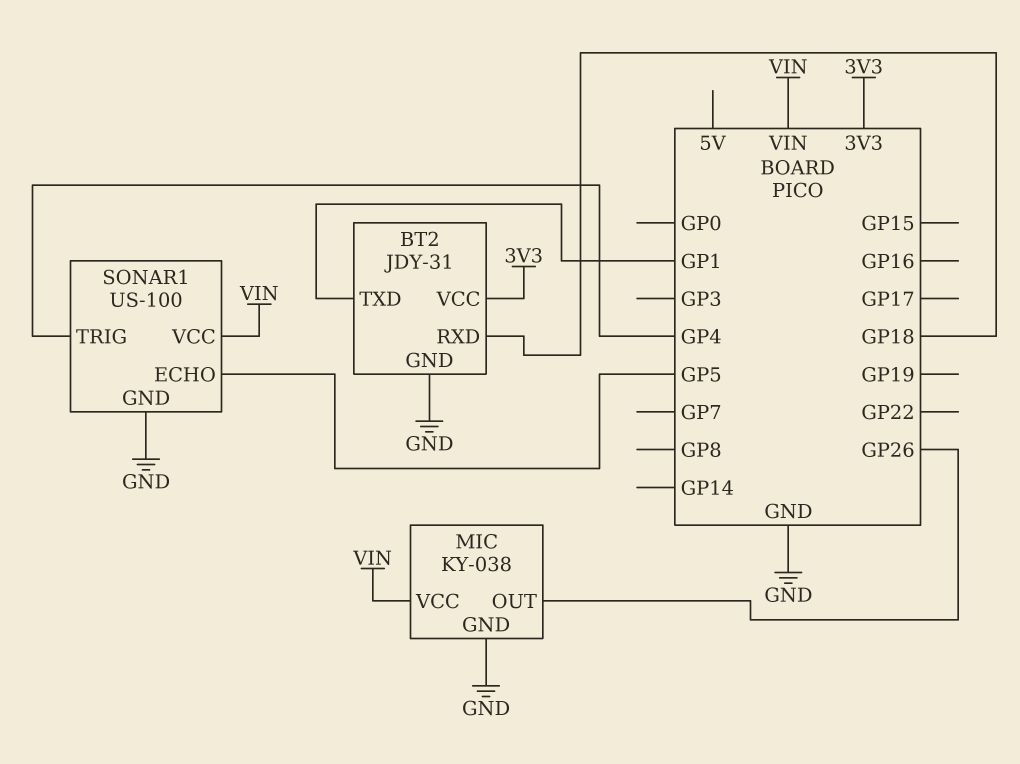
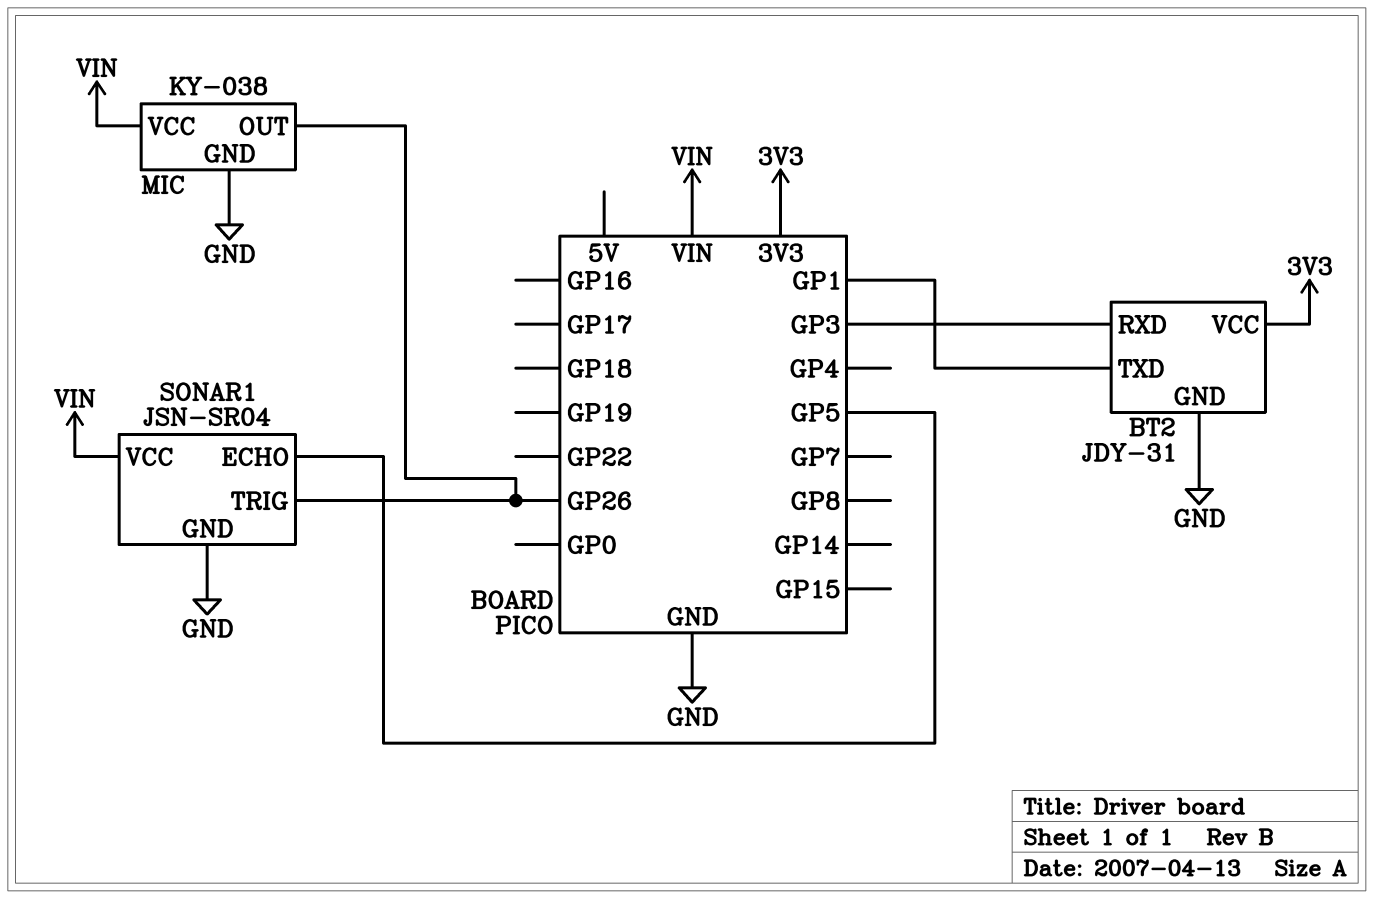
BT2 pin RXD: GP18 -> GP3
SONAR1: US-100 -> JSN-SR04
SONAR1 pin TRIG: GP4 -> GP26

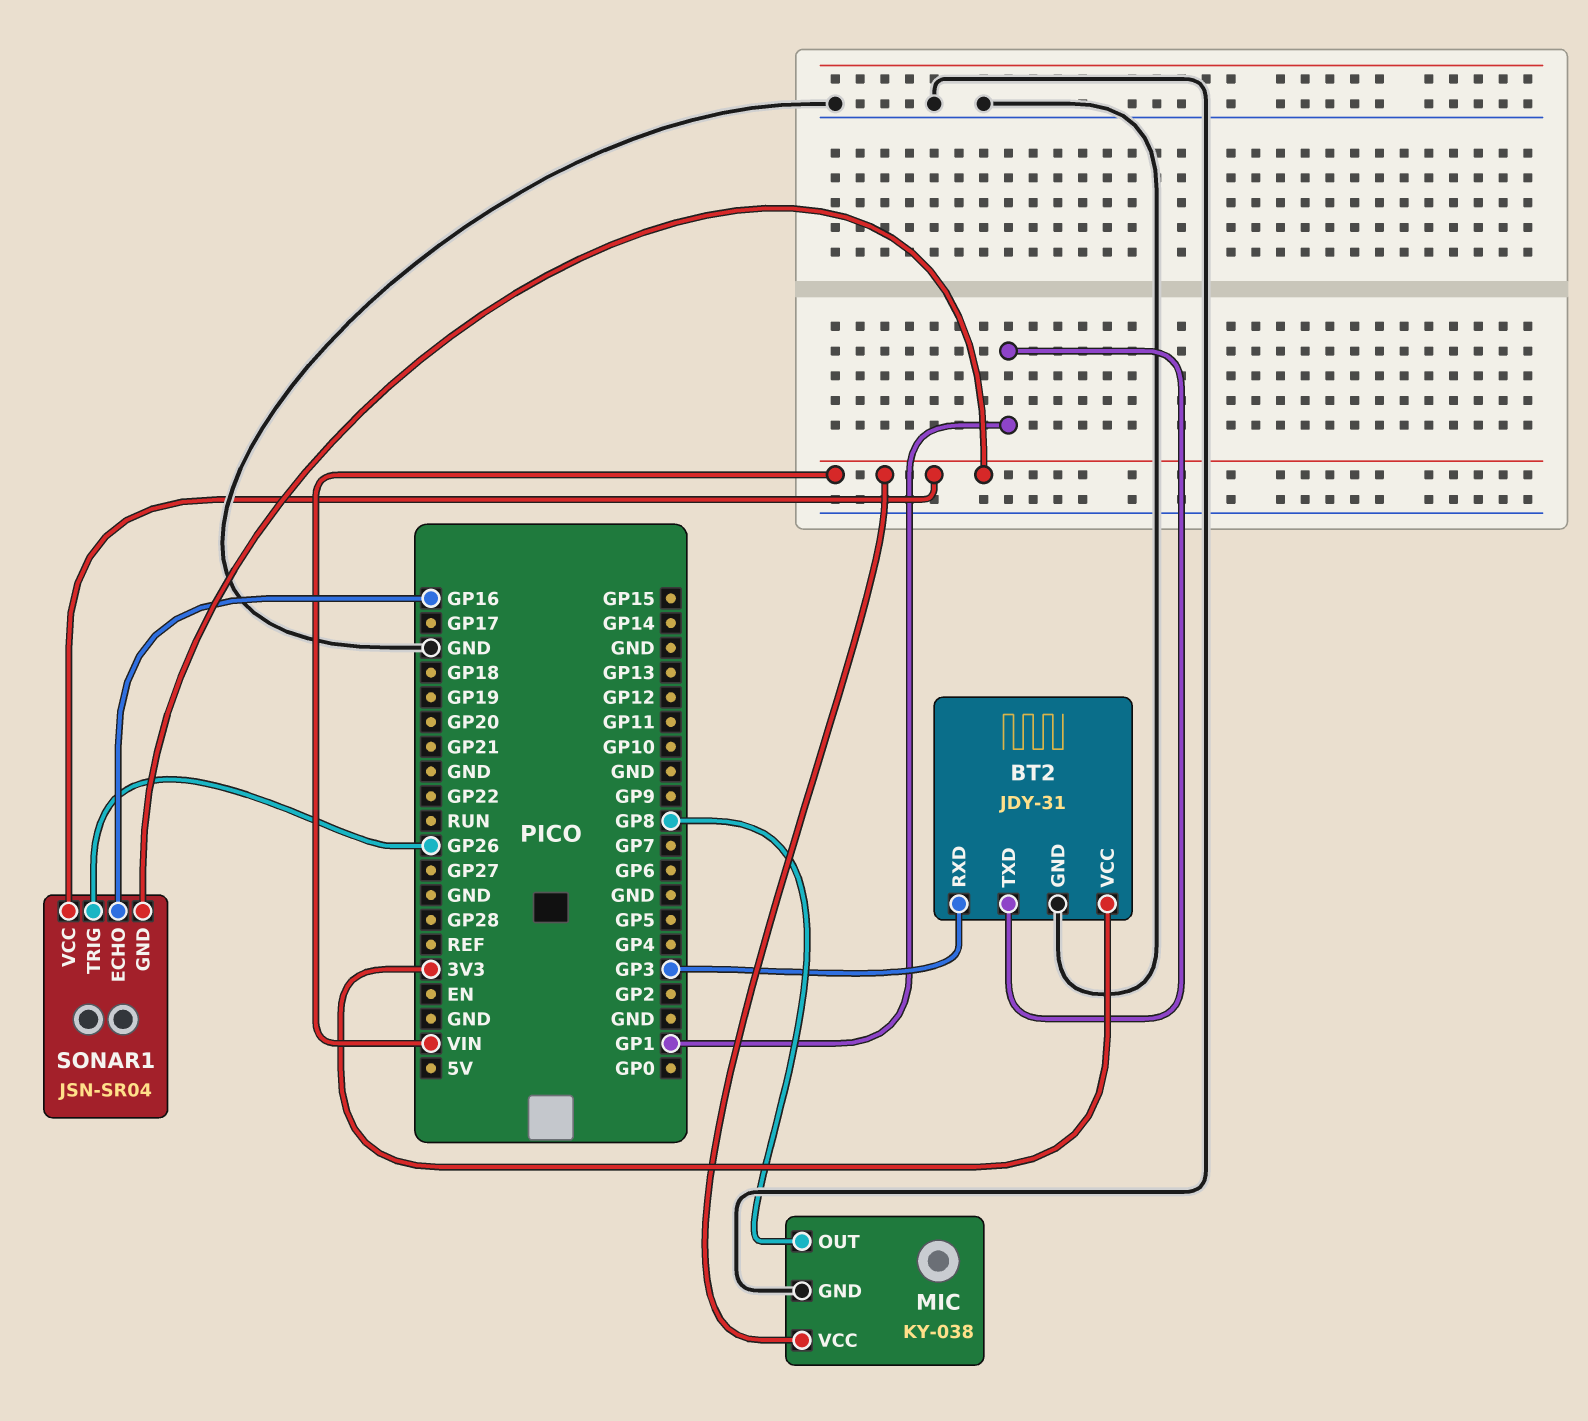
MIC pin OUT: GP26 -> GP8
SONAR1 pin ECHO: GP5 -> GP16
SONAR1 pin GND: GND -> VIN

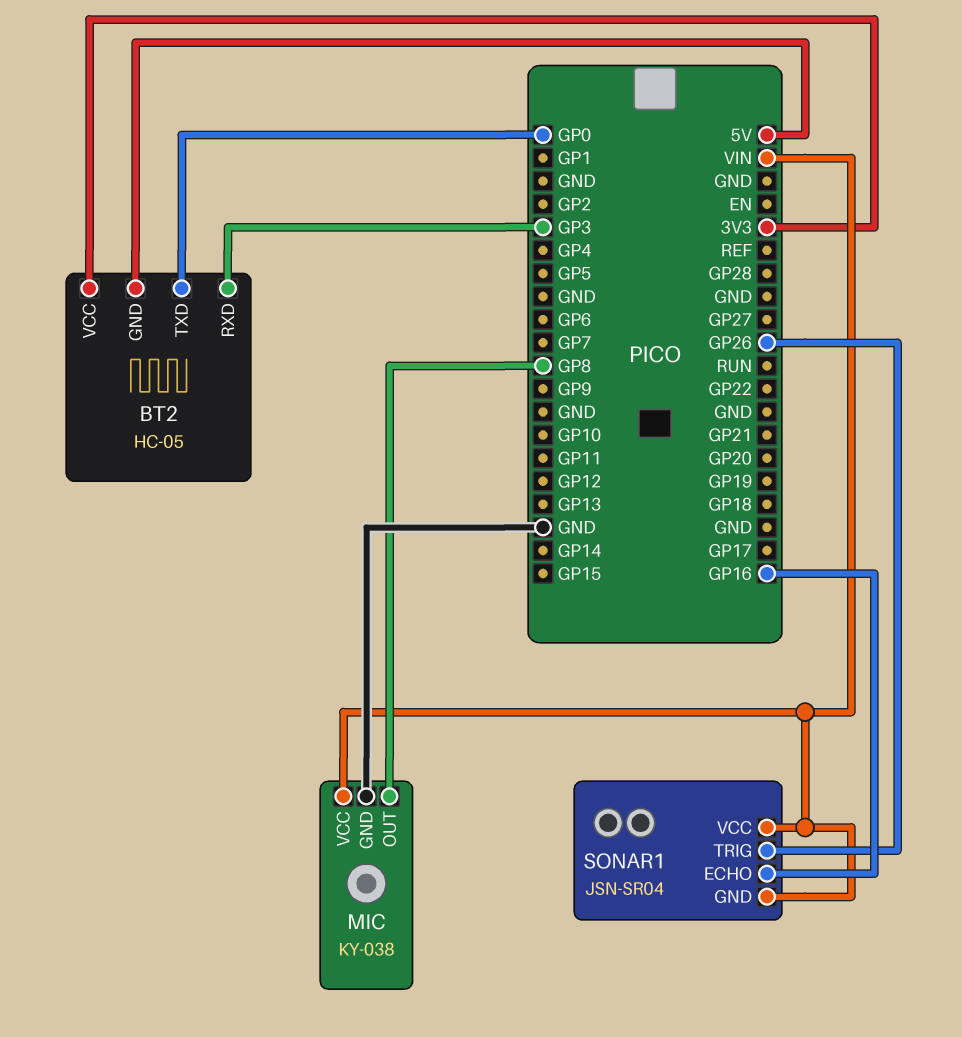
BT2: JDY-31 -> HC-05
BT2 pin GND: GND -> 5V
BT2 pin TXD: GP1 -> GP0

